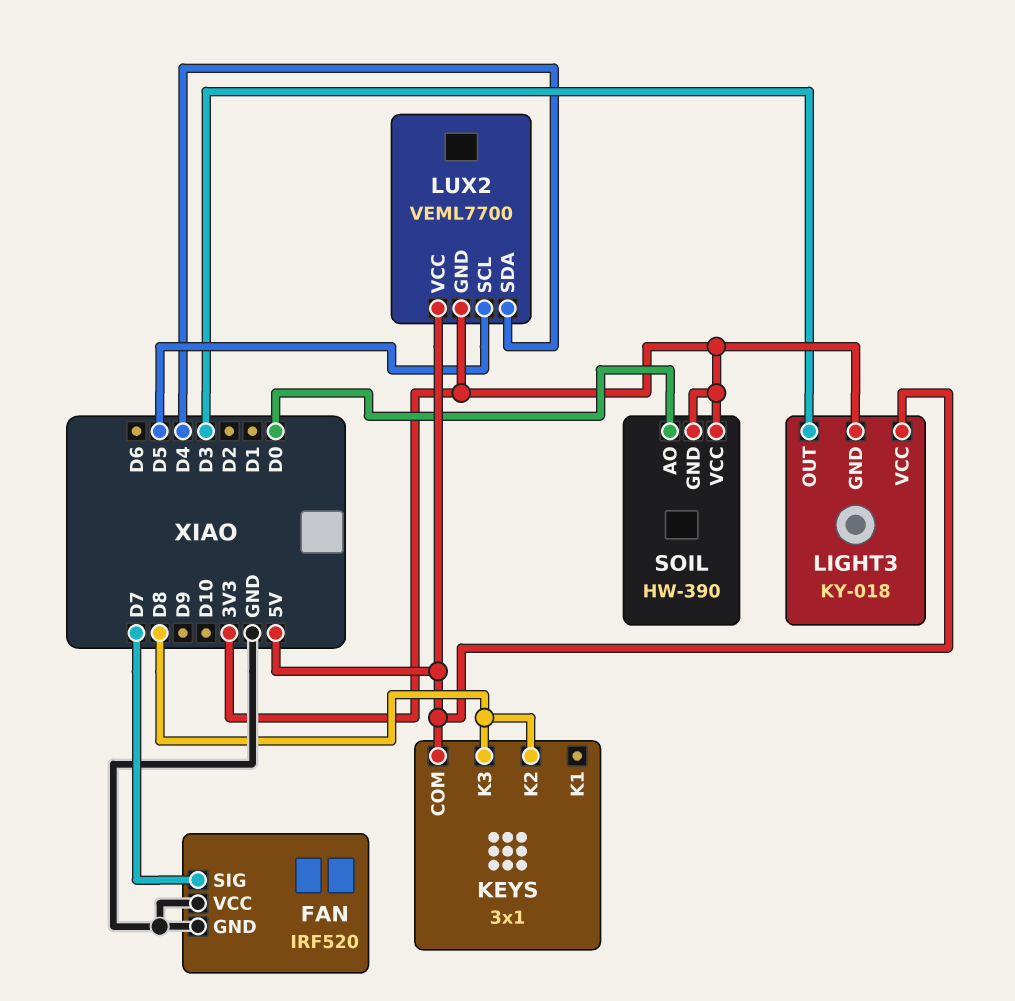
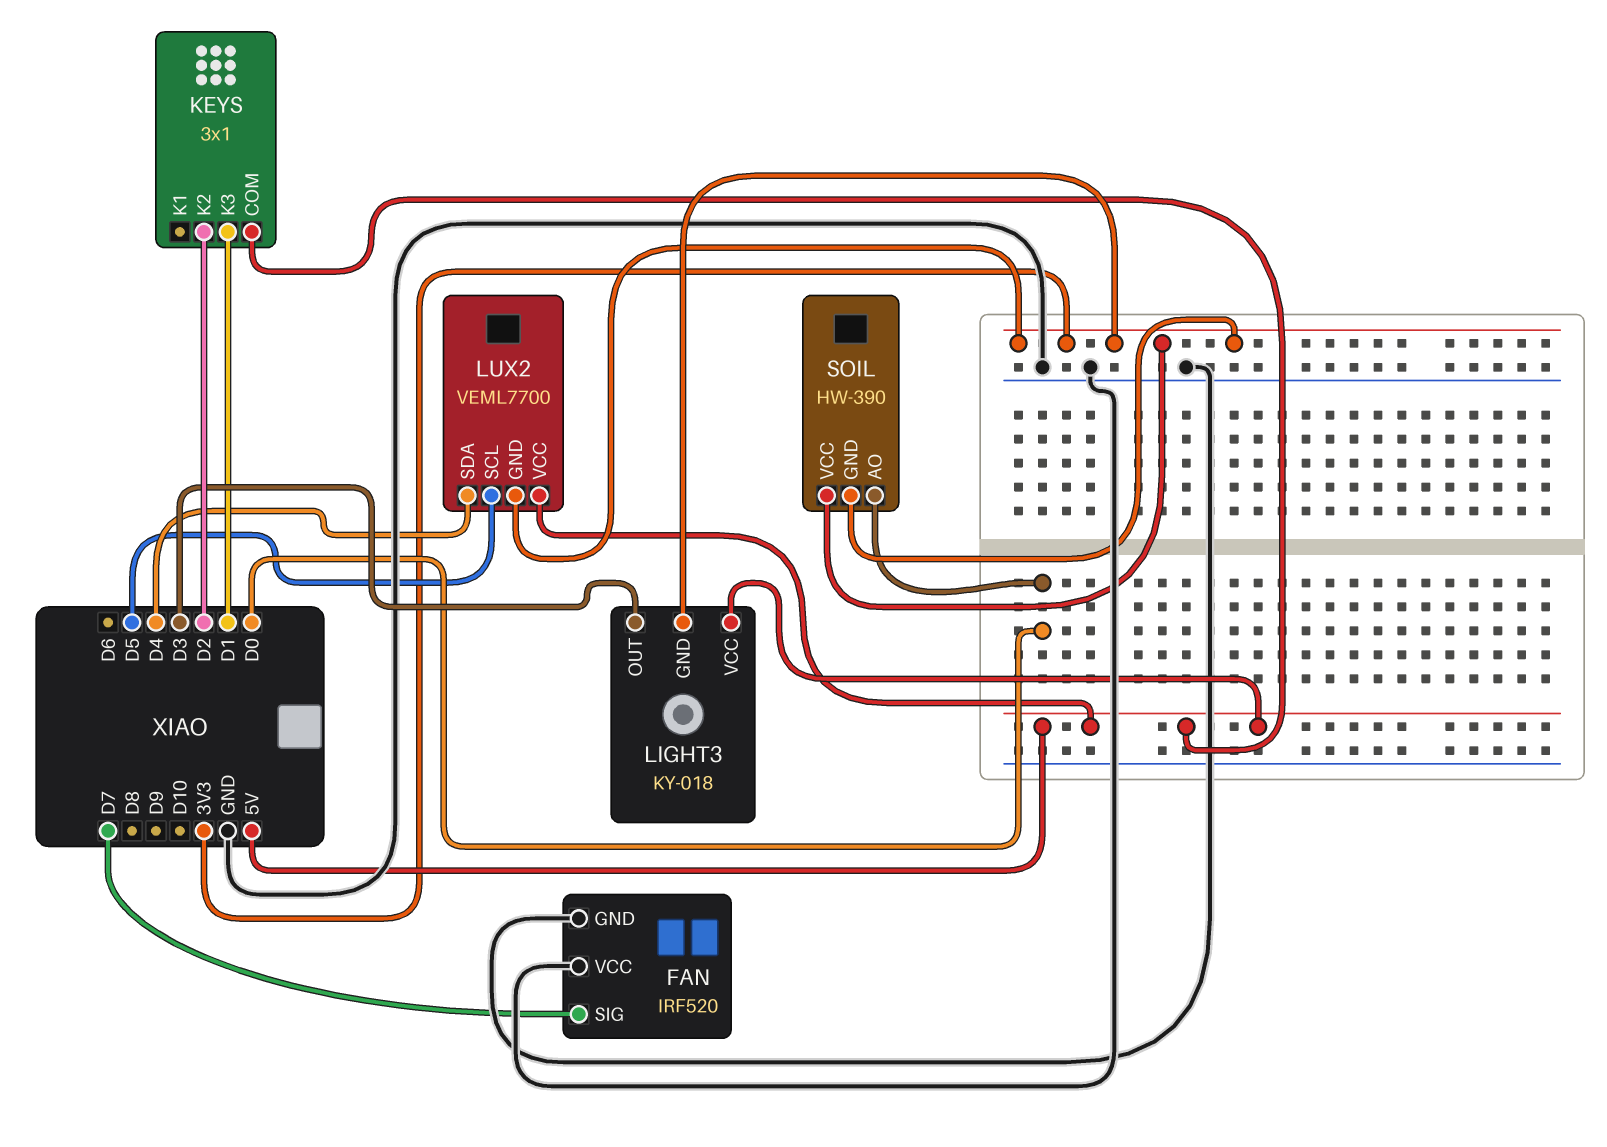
KEYS pin K2: D8 -> D2
KEYS pin K3: D8 -> D1

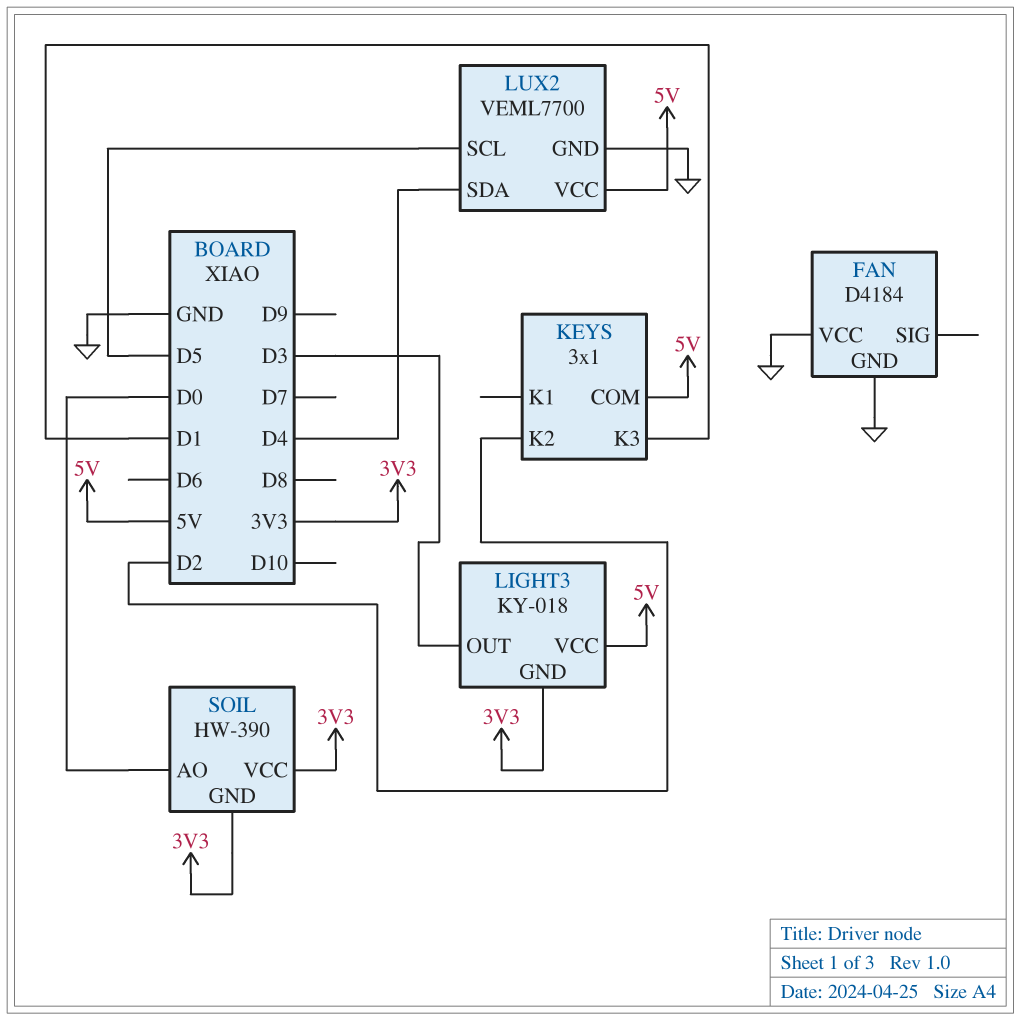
FAN: IRF520 -> D4184
FAN pin SIG: D7 -> none
LUX2 pin GND: 3V3 -> GND

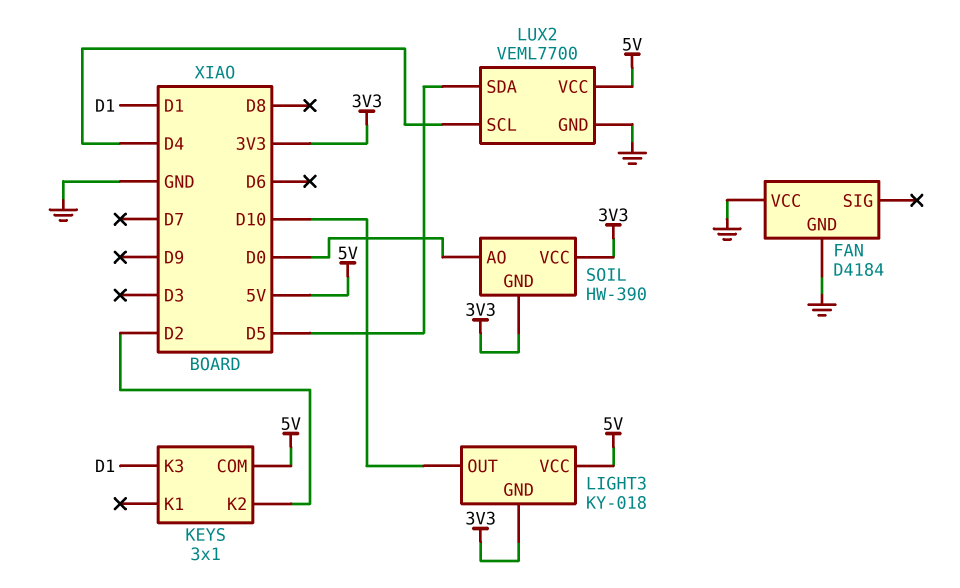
LIGHT3 pin OUT: D3 -> D10
LUX2 pin SCL: D5 -> D4
LUX2 pin SDA: D4 -> D5

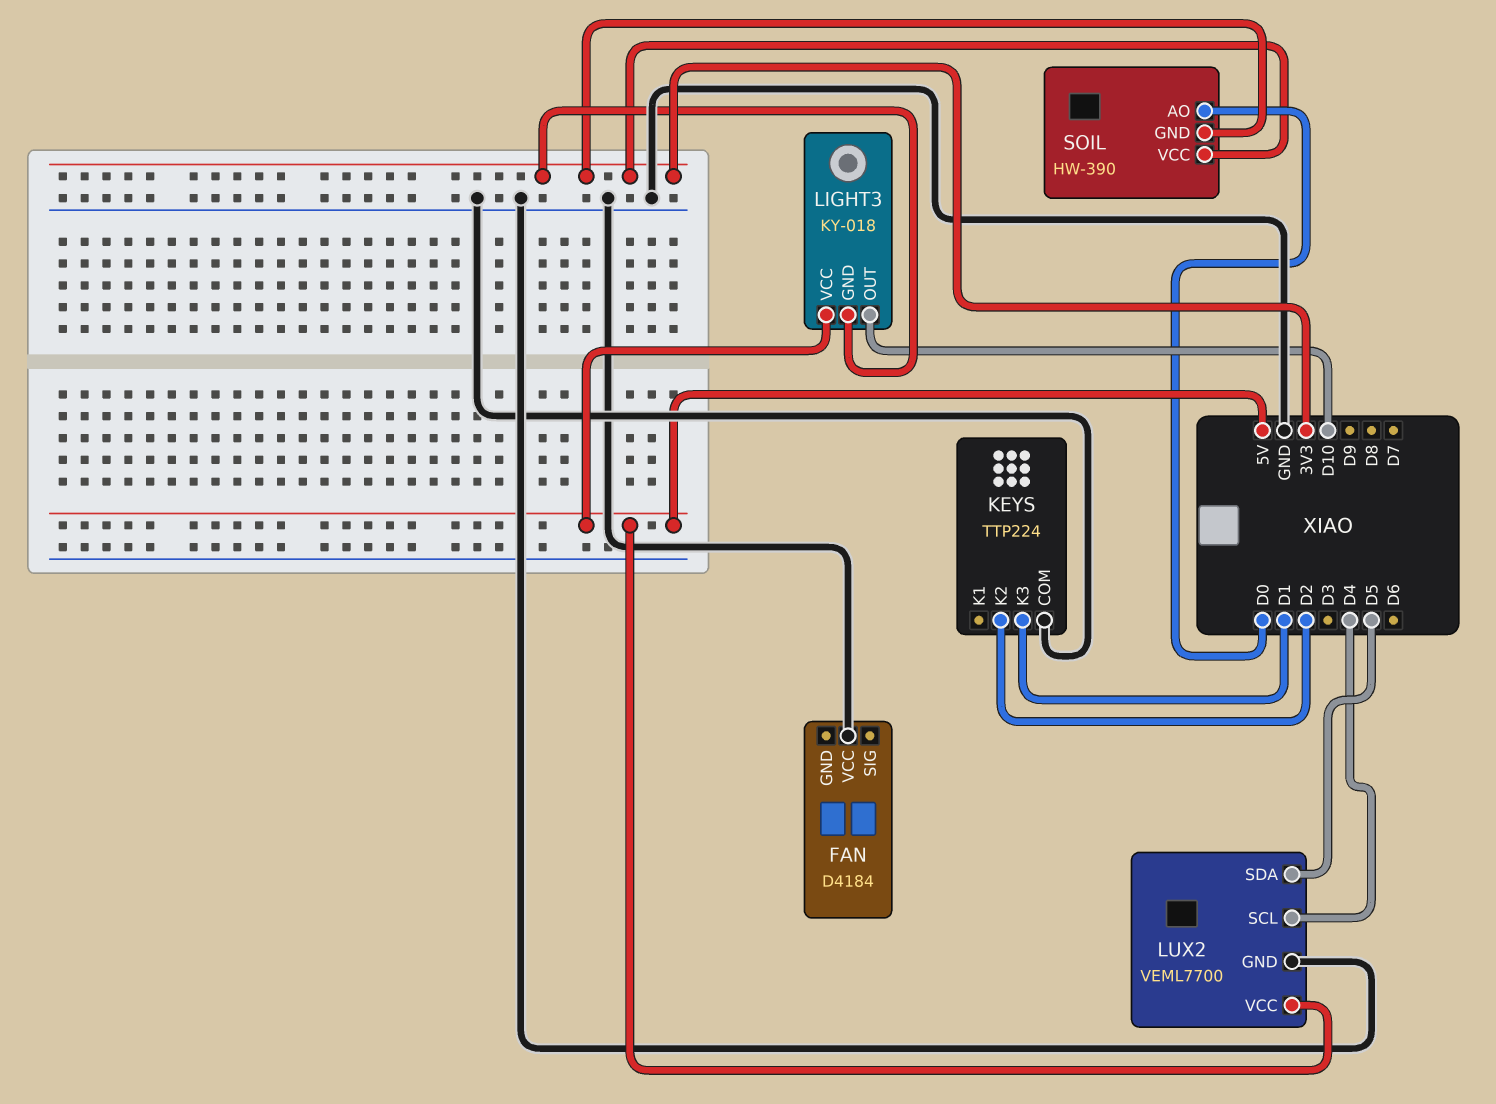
FAN pin GND: GND -> none
KEYS: 3x1 -> TTP224
KEYS pin COM: 5V -> GND

